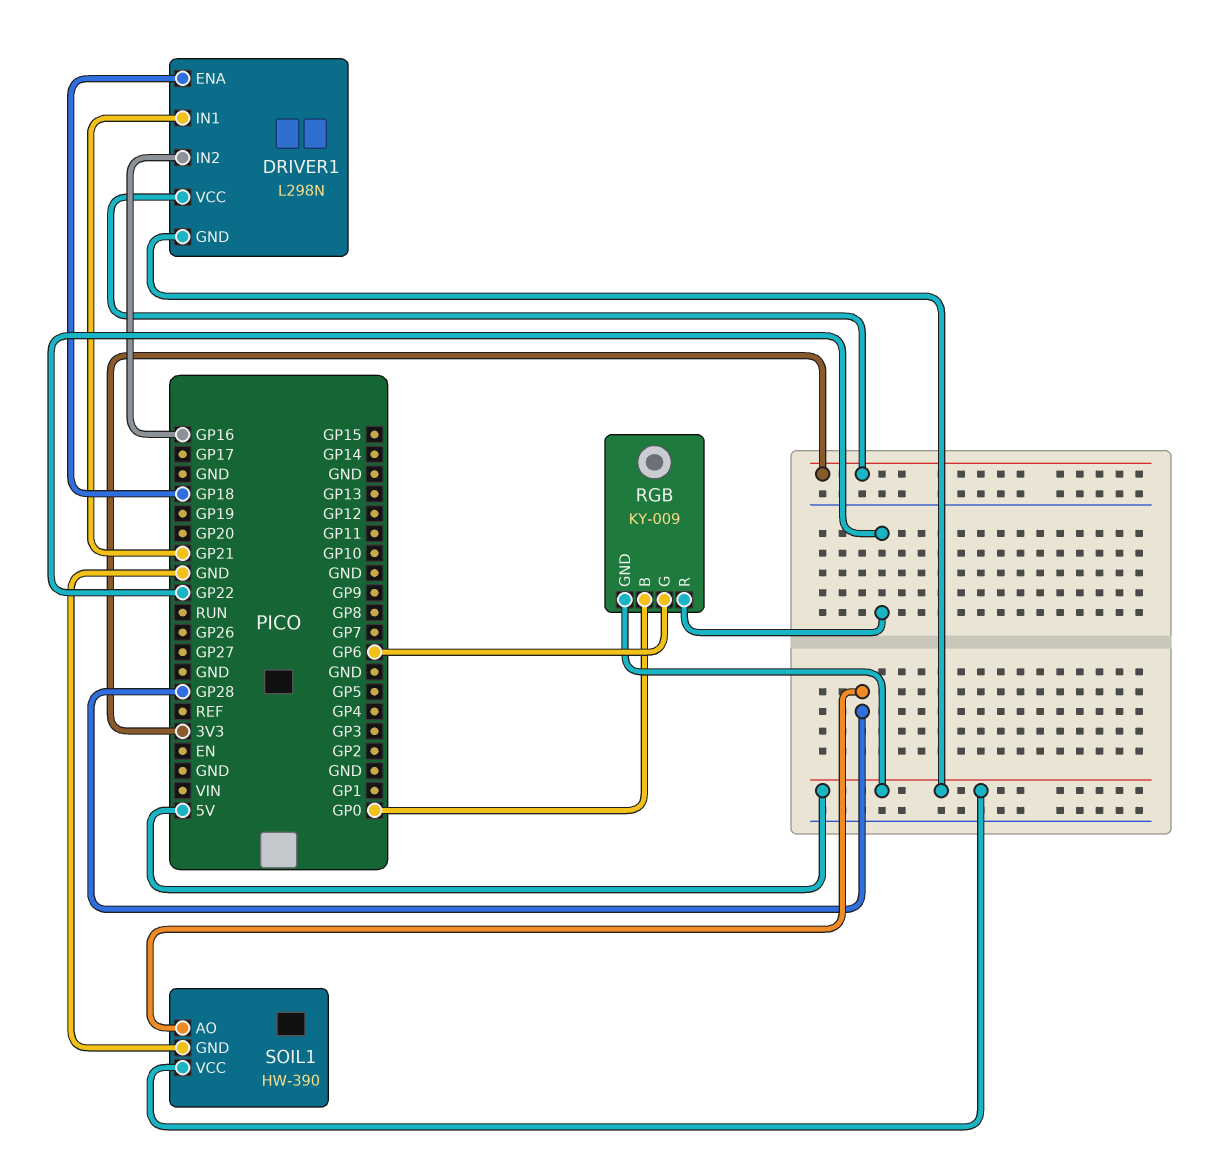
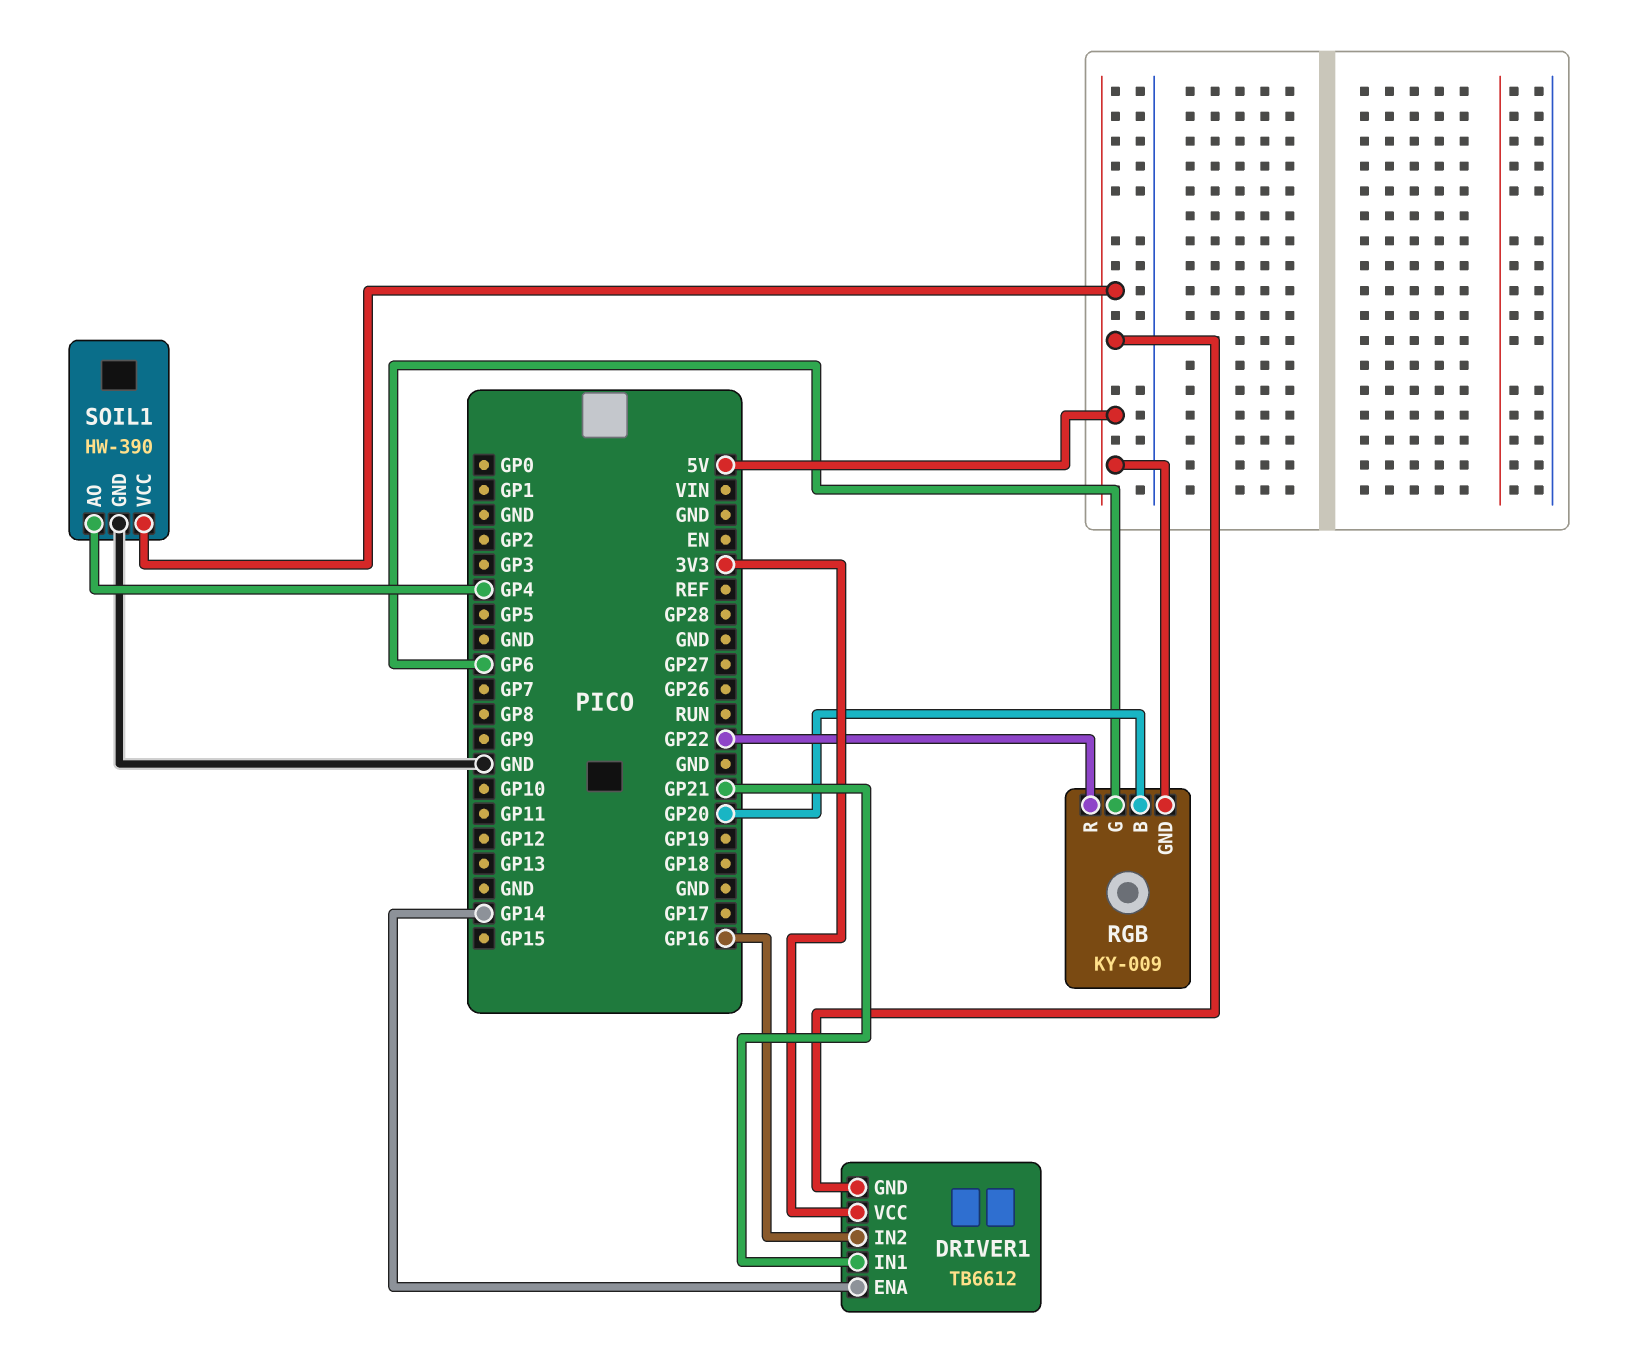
DRIVER1: L298N -> TB6612
DRIVER1 pin ENA: GP18 -> GP14
RGB pin B: GP0 -> GP20
SOIL1 pin AO: GP28 -> GP4

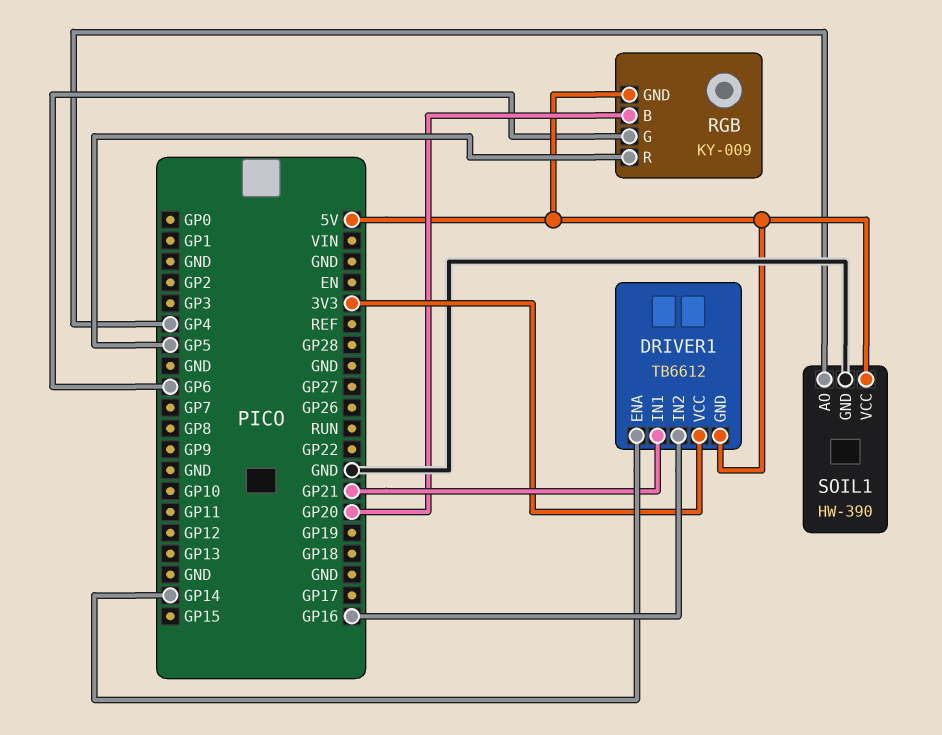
RGB pin R: GP22 -> GP5

